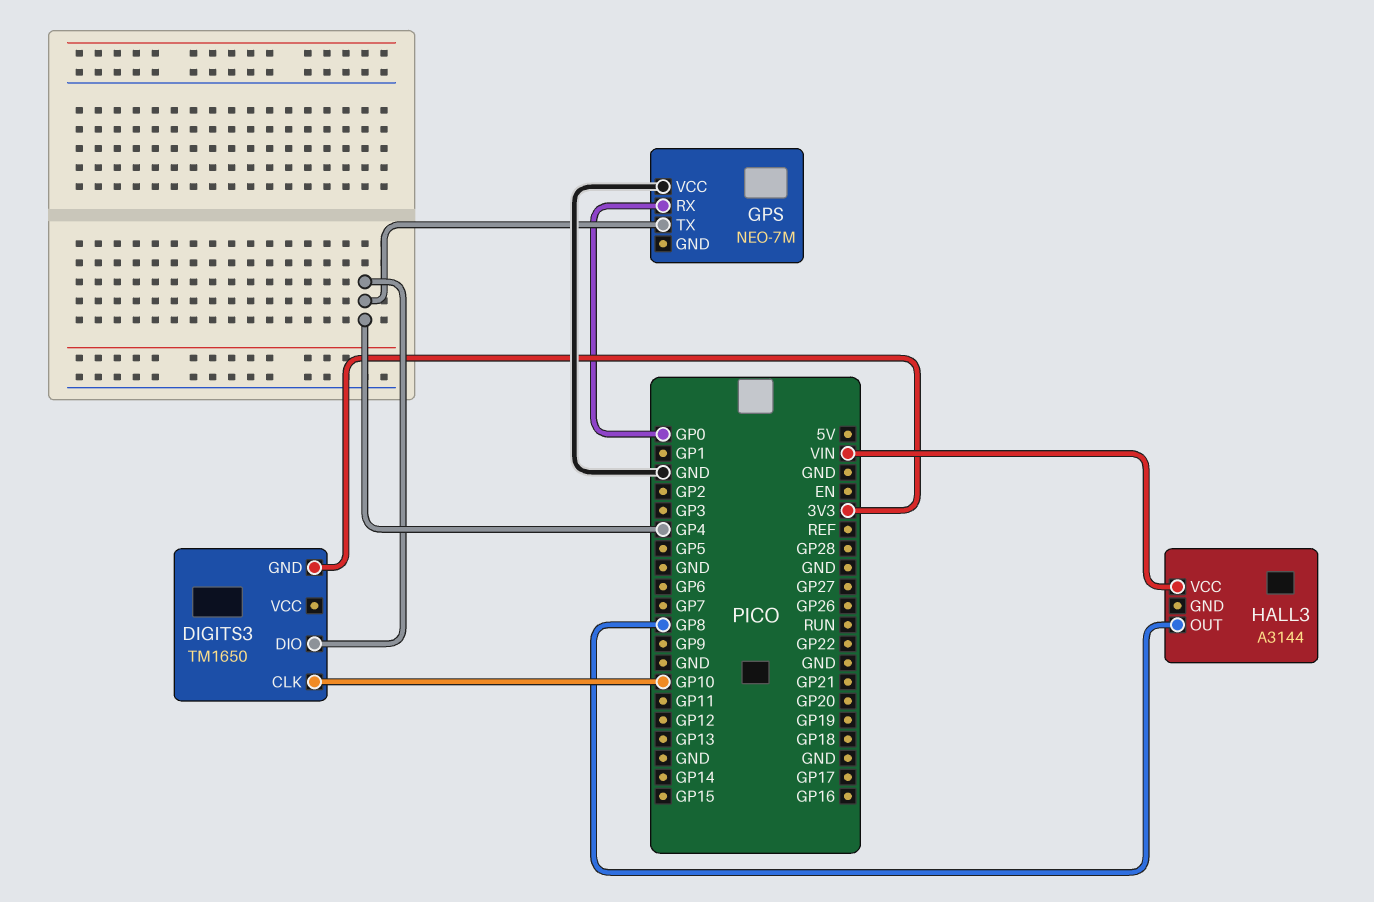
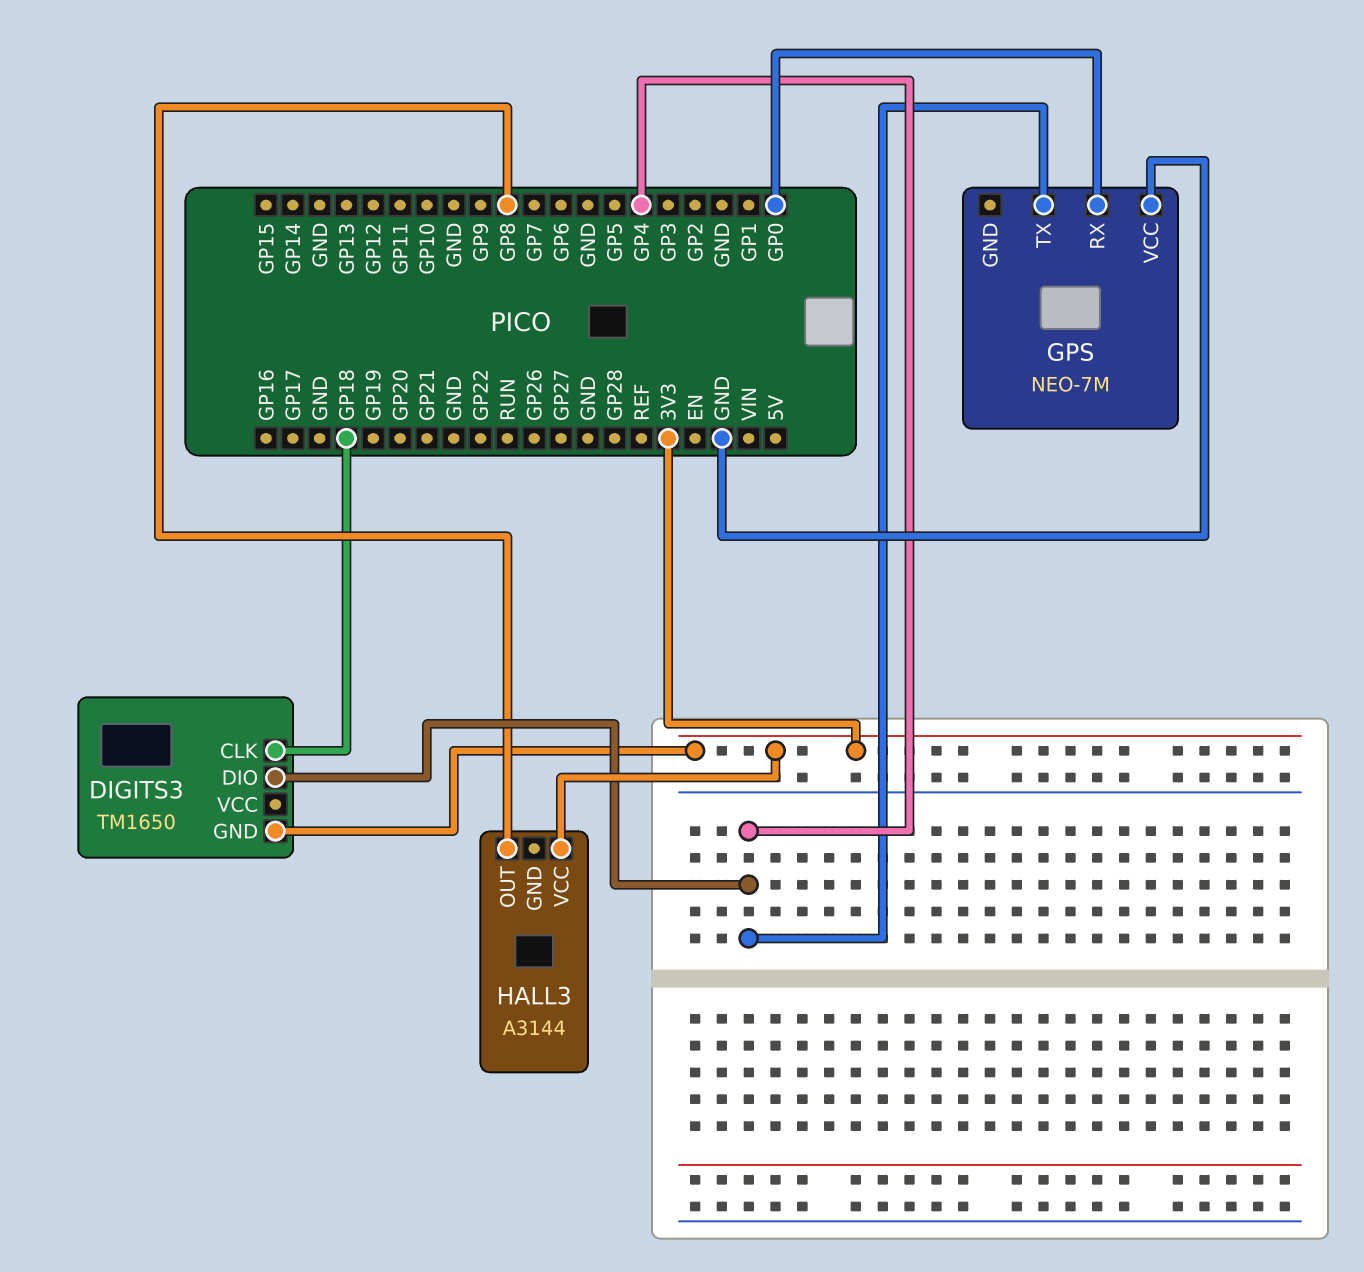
DIGITS3 pin CLK: GP10 -> GP18
HALL3 pin VCC: VIN -> 3V3

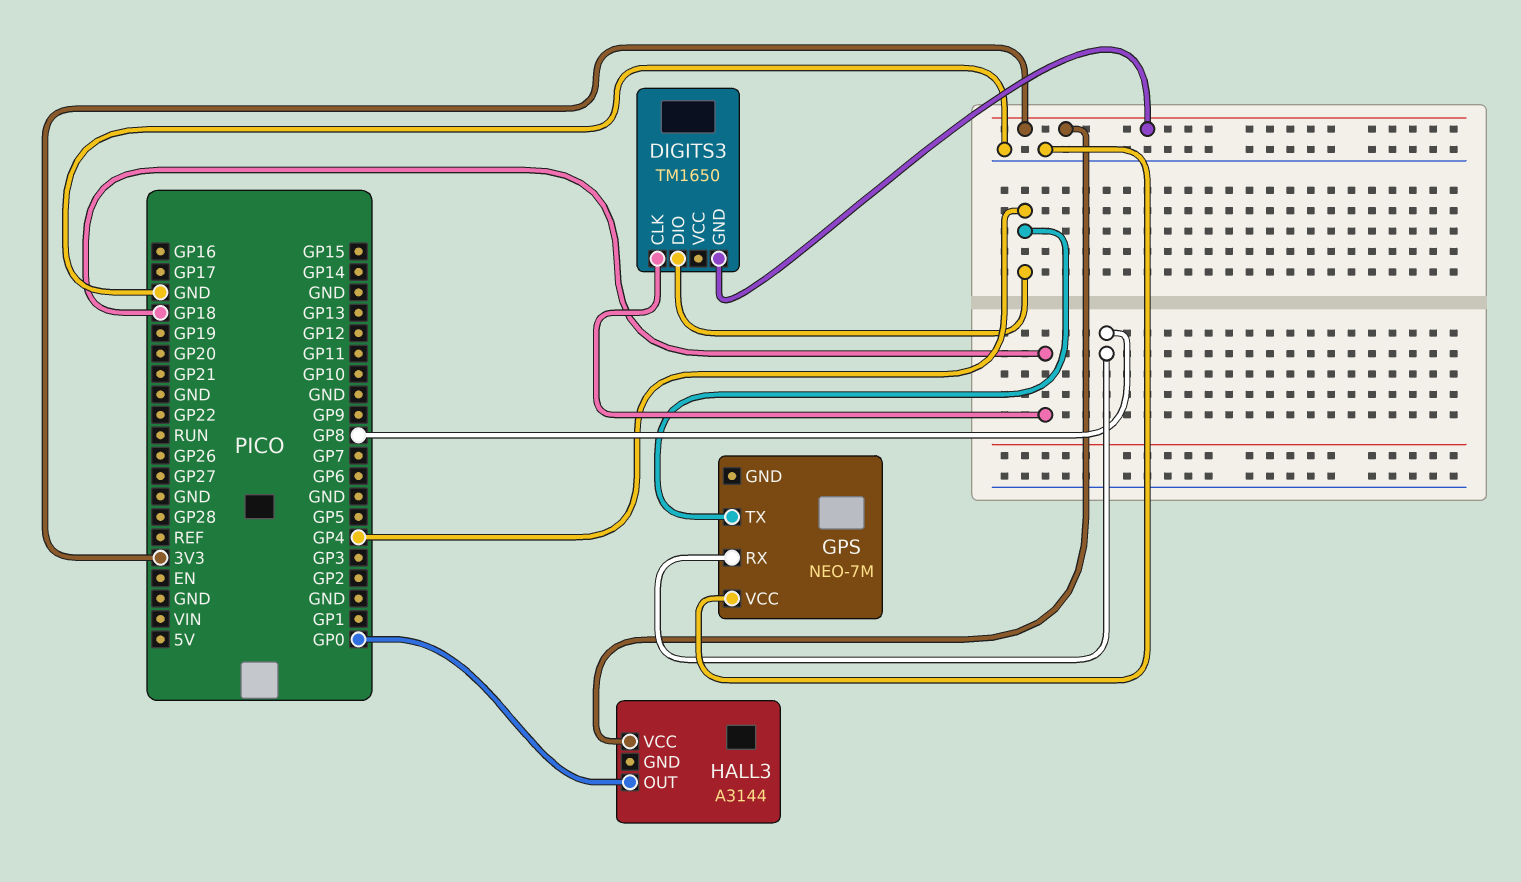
GPS pin RX: GP0 -> GP8
HALL3 pin OUT: GP8 -> GP0

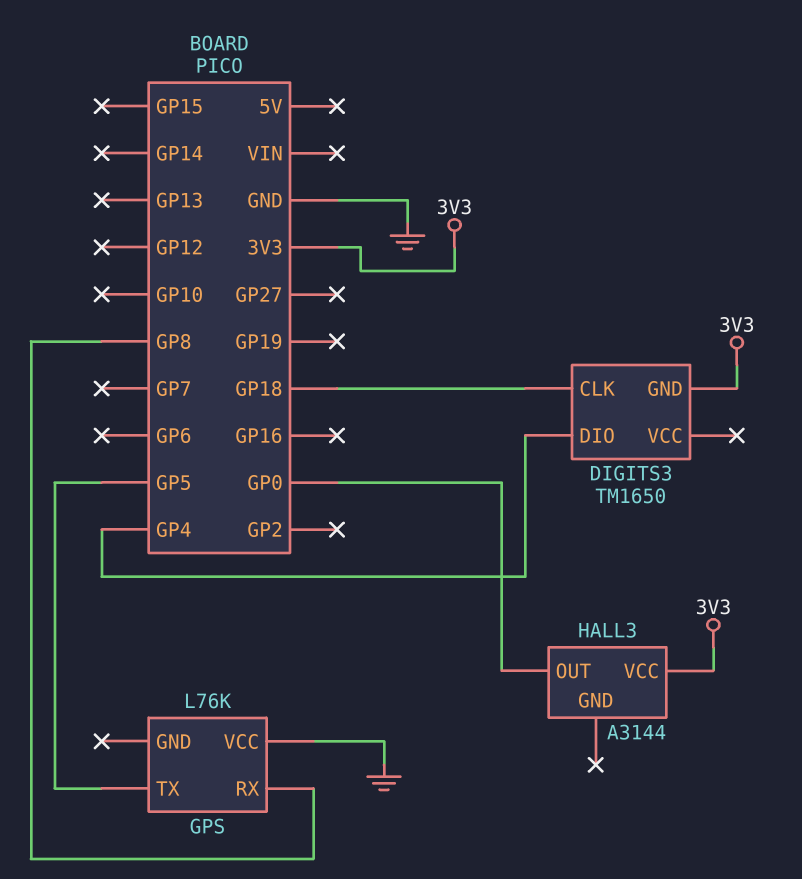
GPS: NEO-7M -> L76K
GPS pin TX: GP4 -> GP5

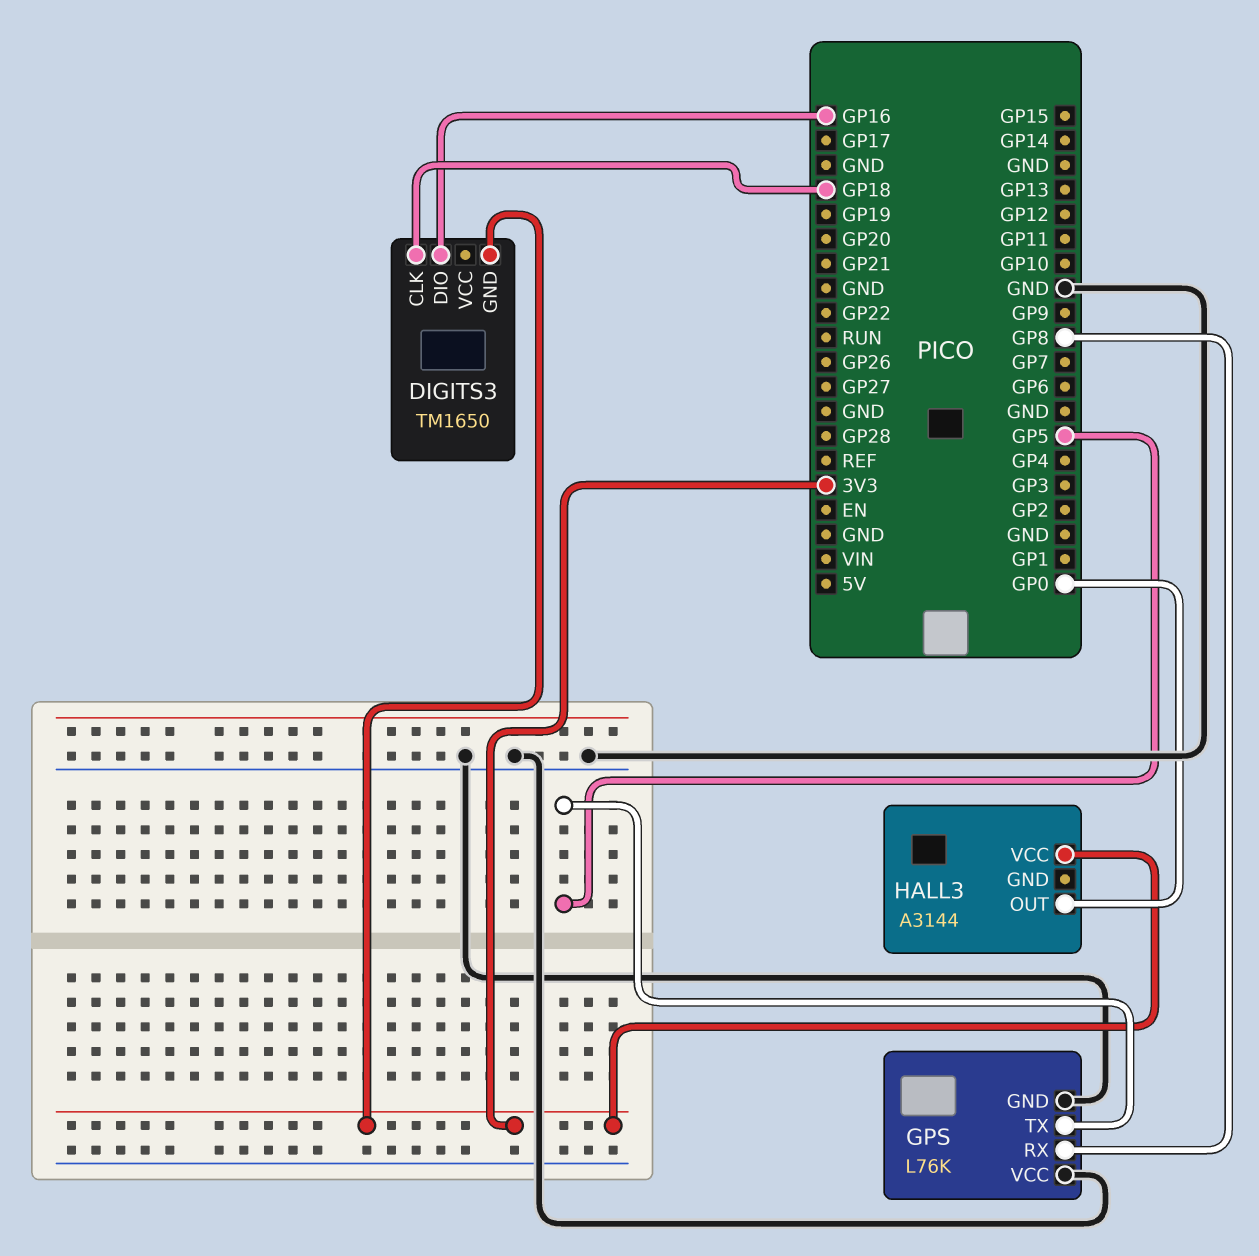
DIGITS3 pin DIO: GP4 -> GP16
GPS pin GND: none -> GND

